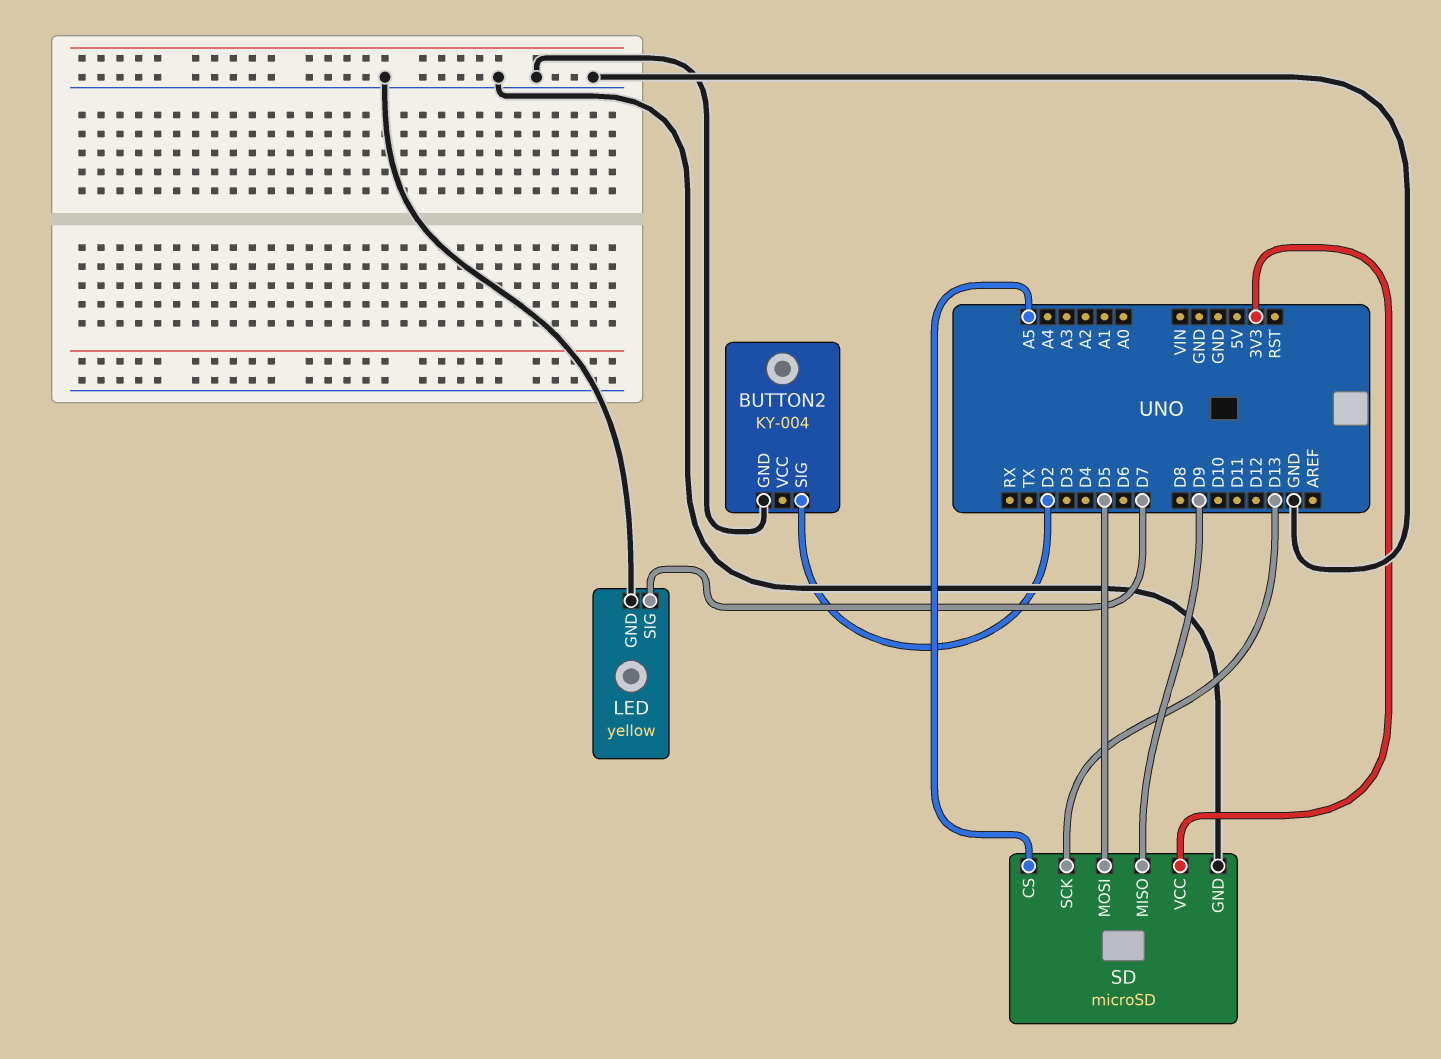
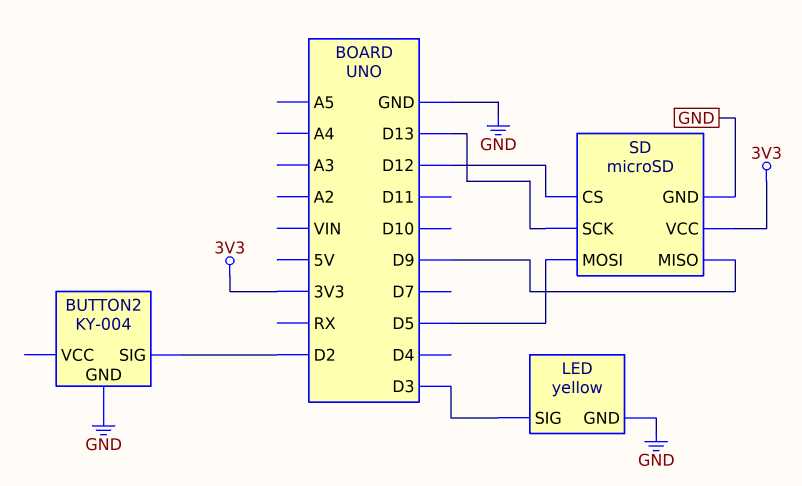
LED pin SIG: D7 -> D3
SD pin CS: A5 -> D12

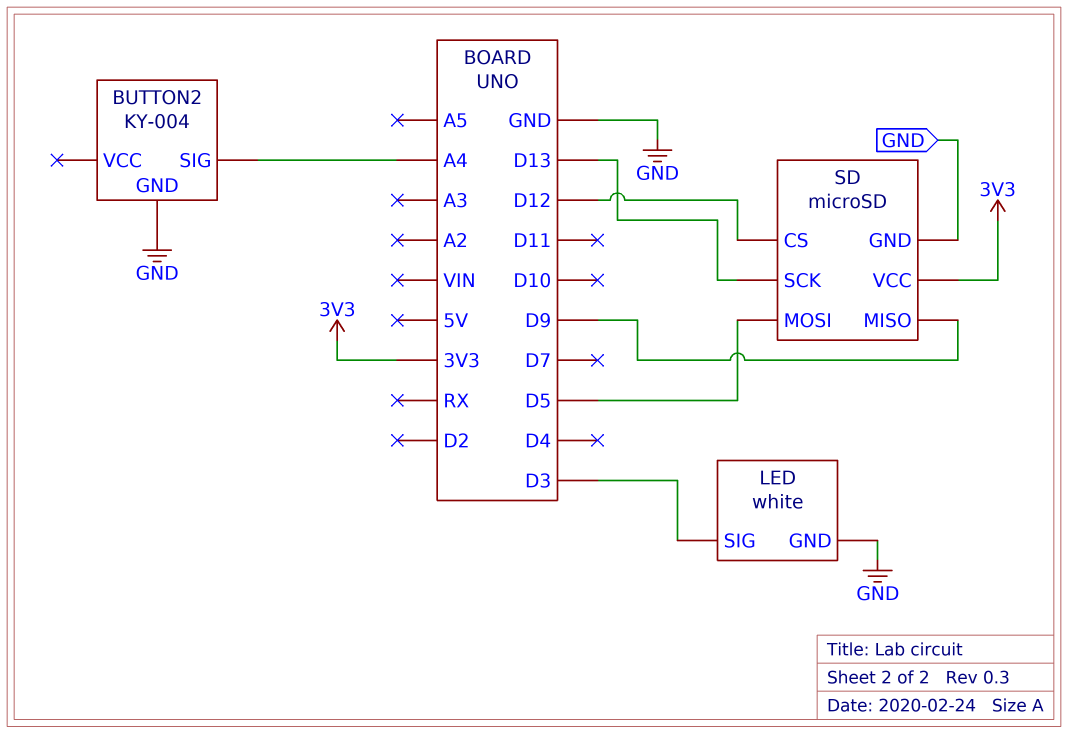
BUTTON2 pin SIG: D2 -> A4
LED: yellow -> white

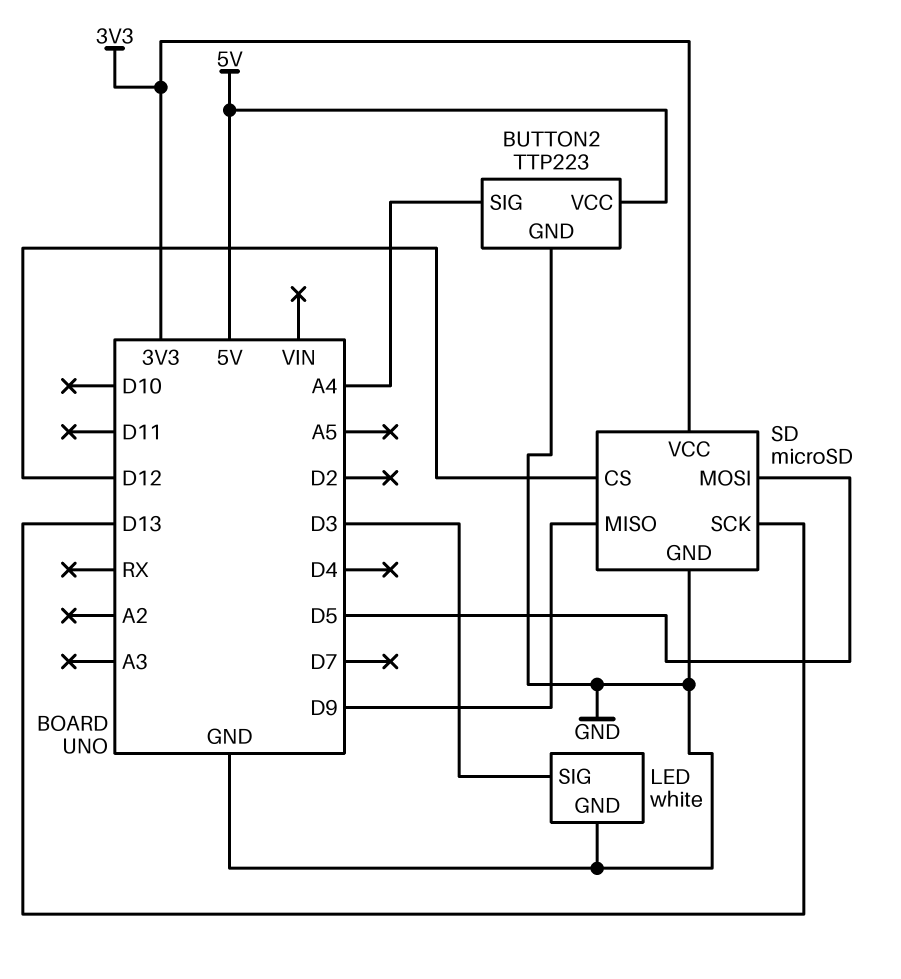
BUTTON2: KY-004 -> TTP223
BUTTON2 pin VCC: none -> 5V

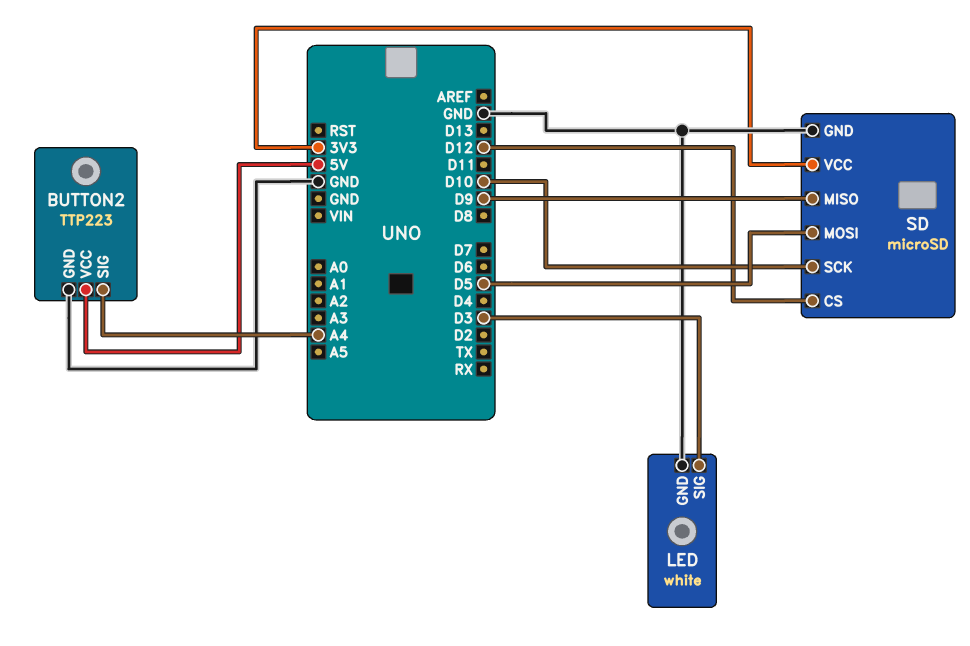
SD pin SCK: D13 -> D10

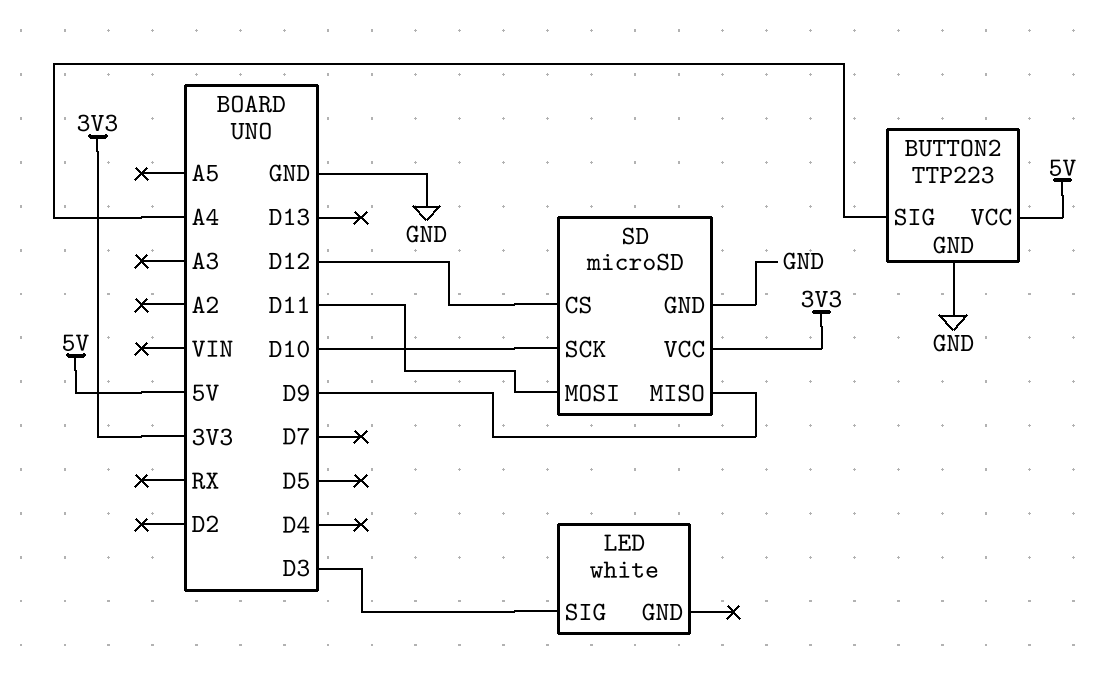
LED pin GND: GND -> none
SD pin MOSI: D5 -> D11

